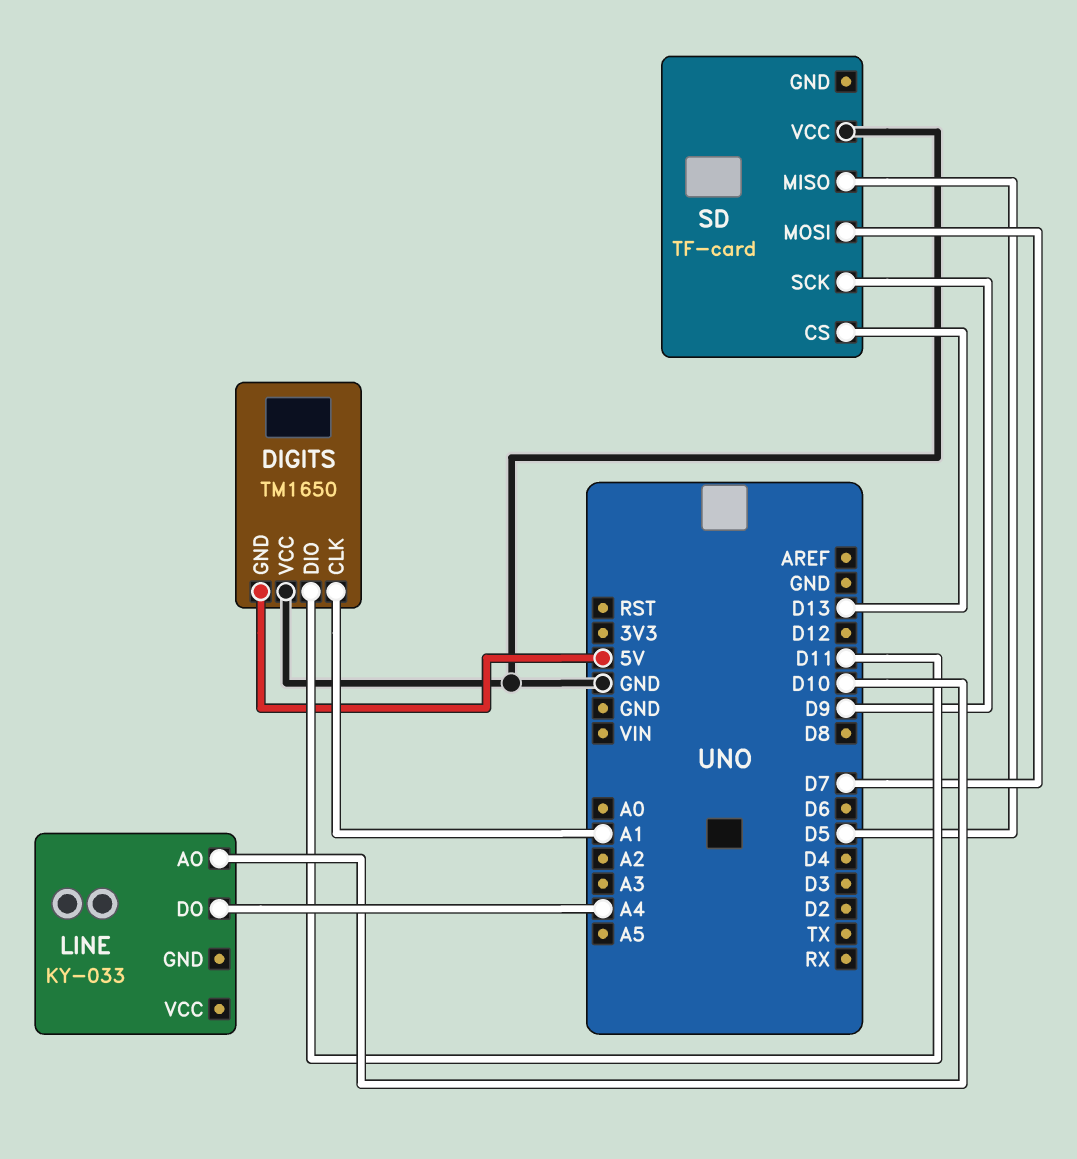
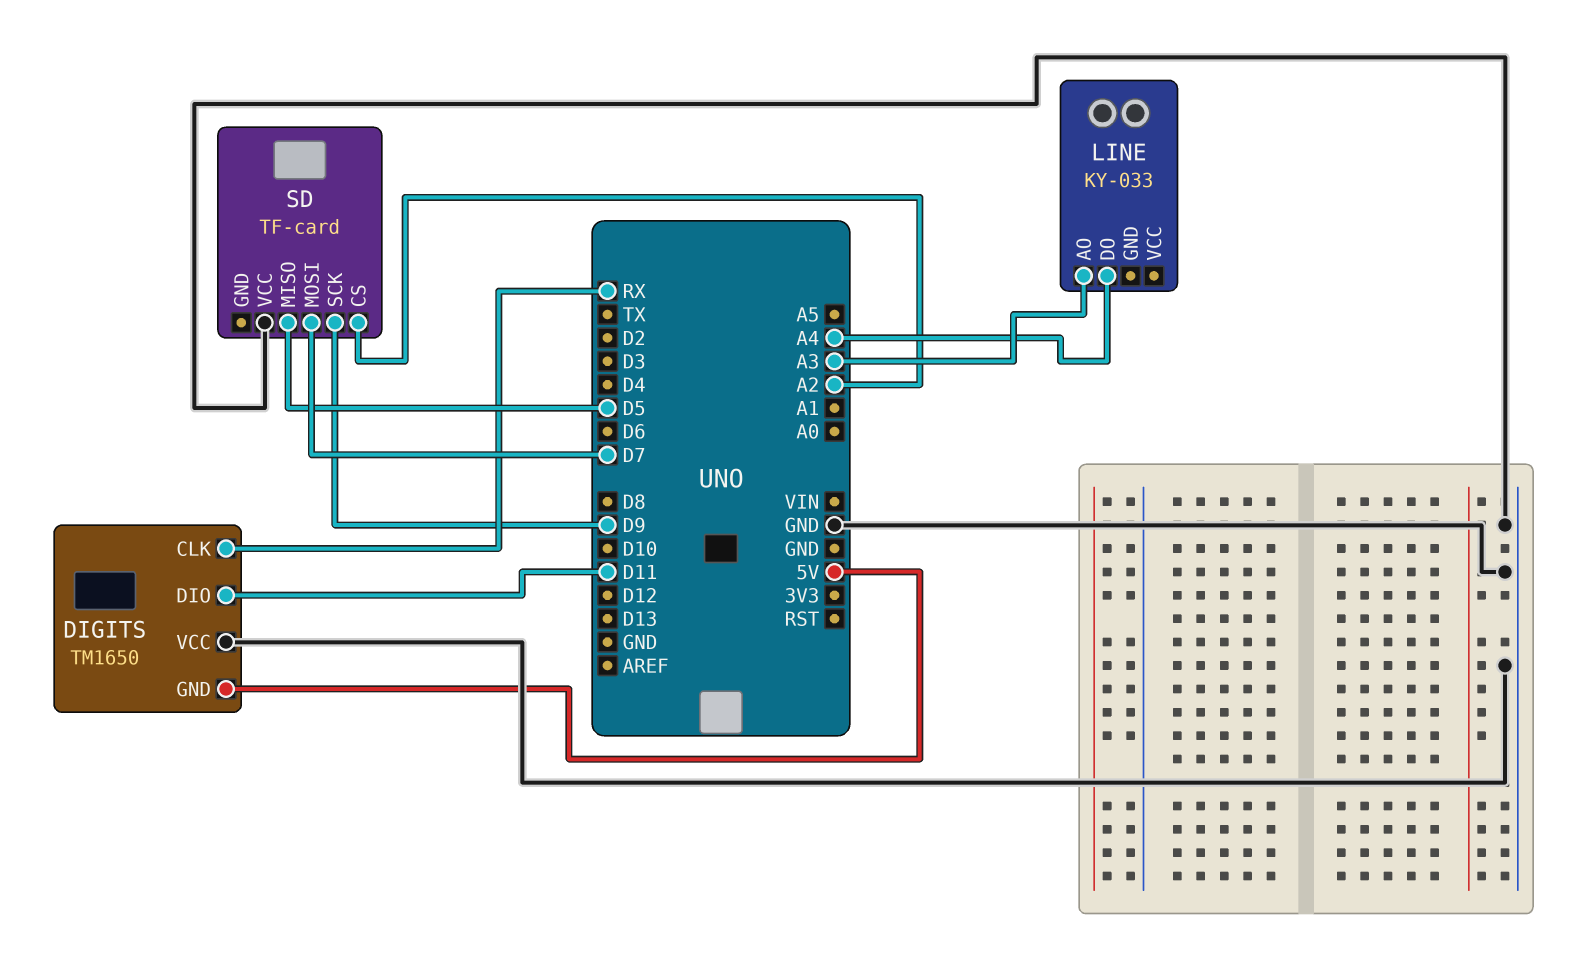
DIGITS pin CLK: A1 -> RX
LINE pin AO: D10 -> A3
SD pin CS: D13 -> A2

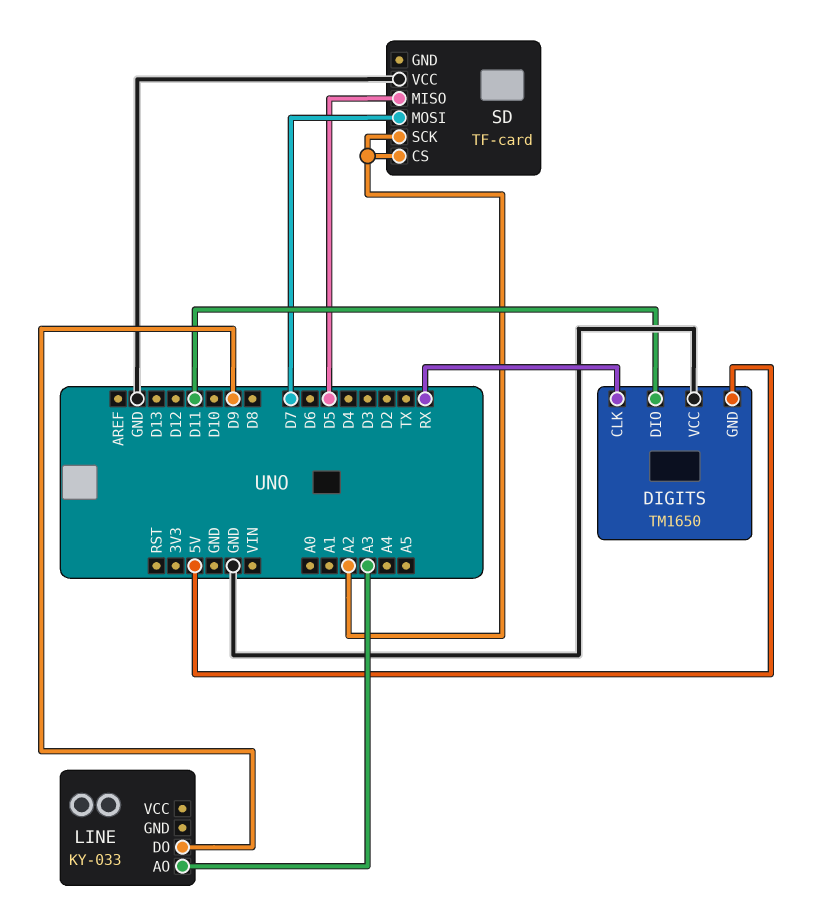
LINE pin DO: A4 -> D9
SD pin SCK: D9 -> A2

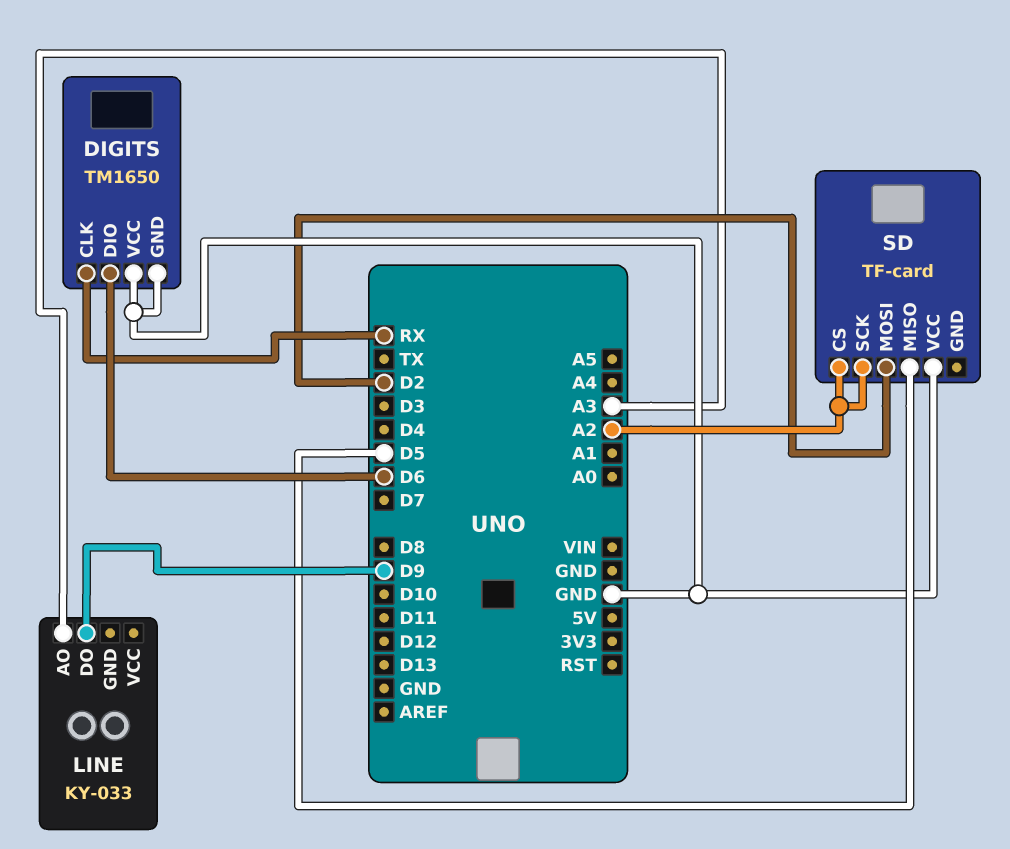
DIGITS pin DIO: D11 -> D6
DIGITS pin GND: 5V -> GND
SD pin MOSI: D7 -> D2

